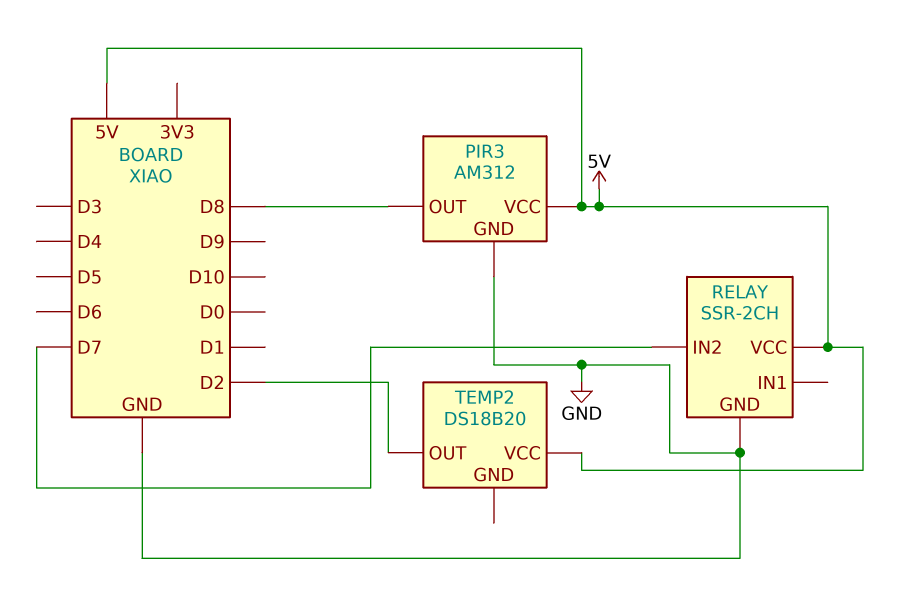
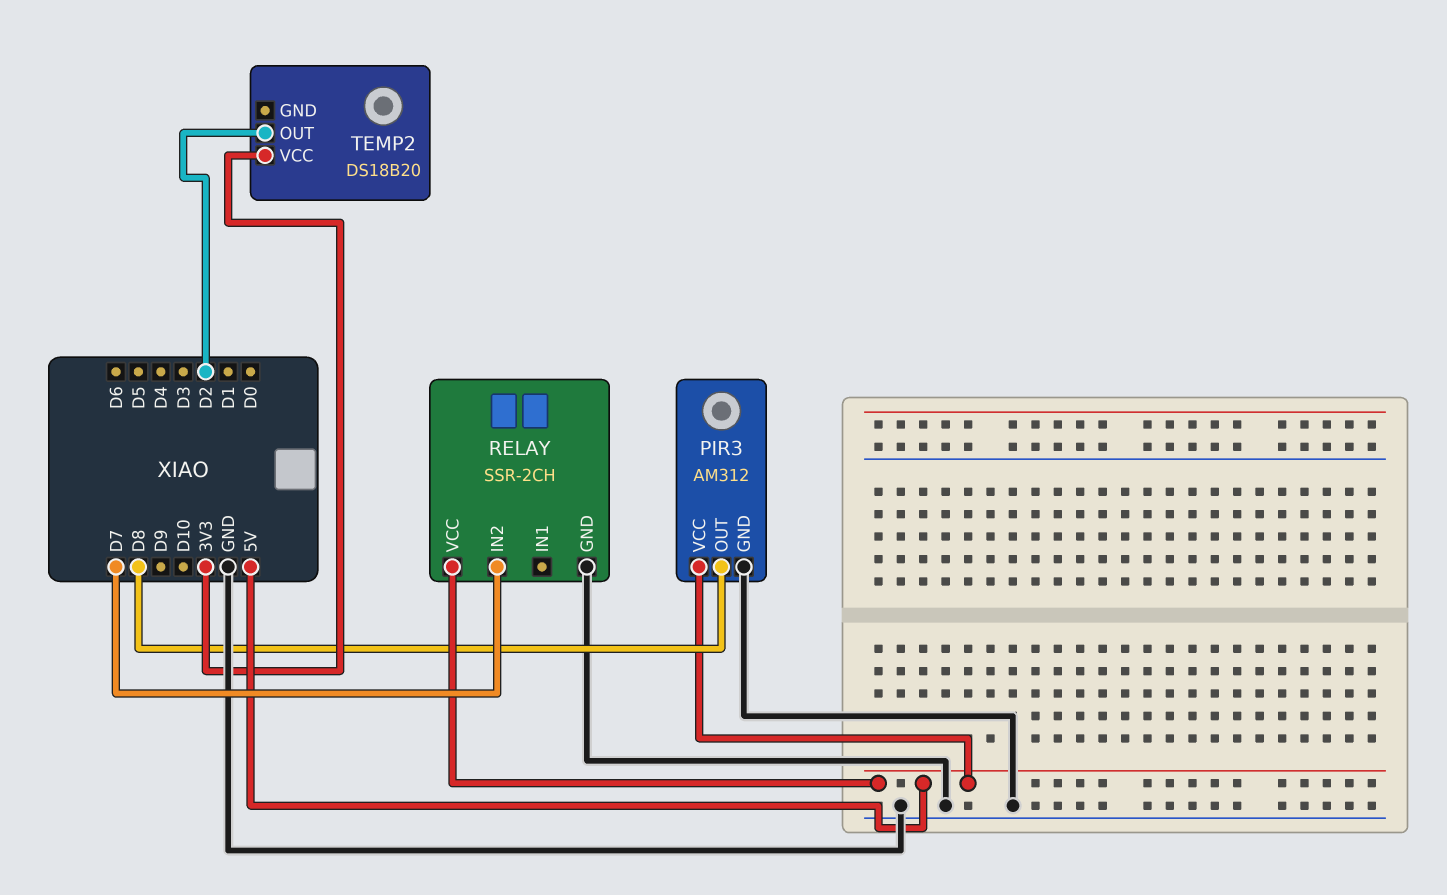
TEMP2 pin VCC: 5V -> 3V3

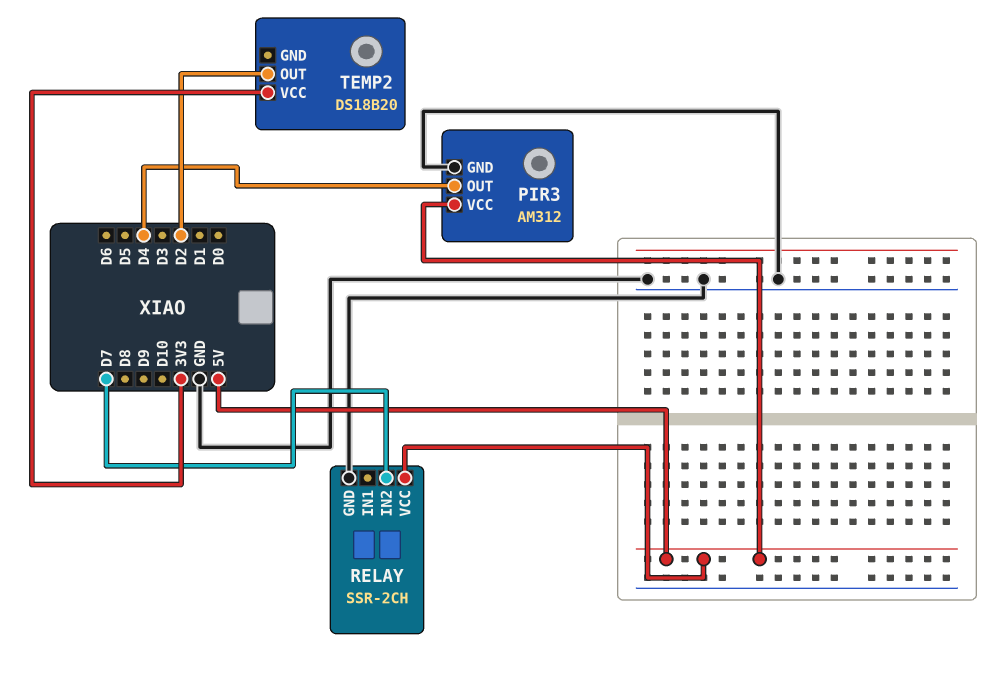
PIR3 pin OUT: D8 -> D4

